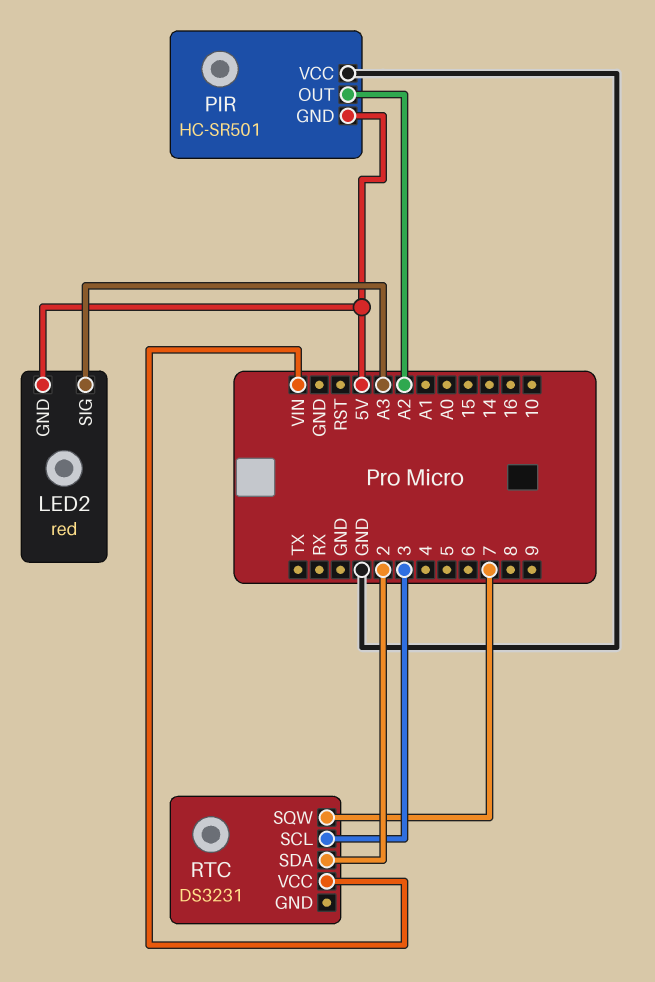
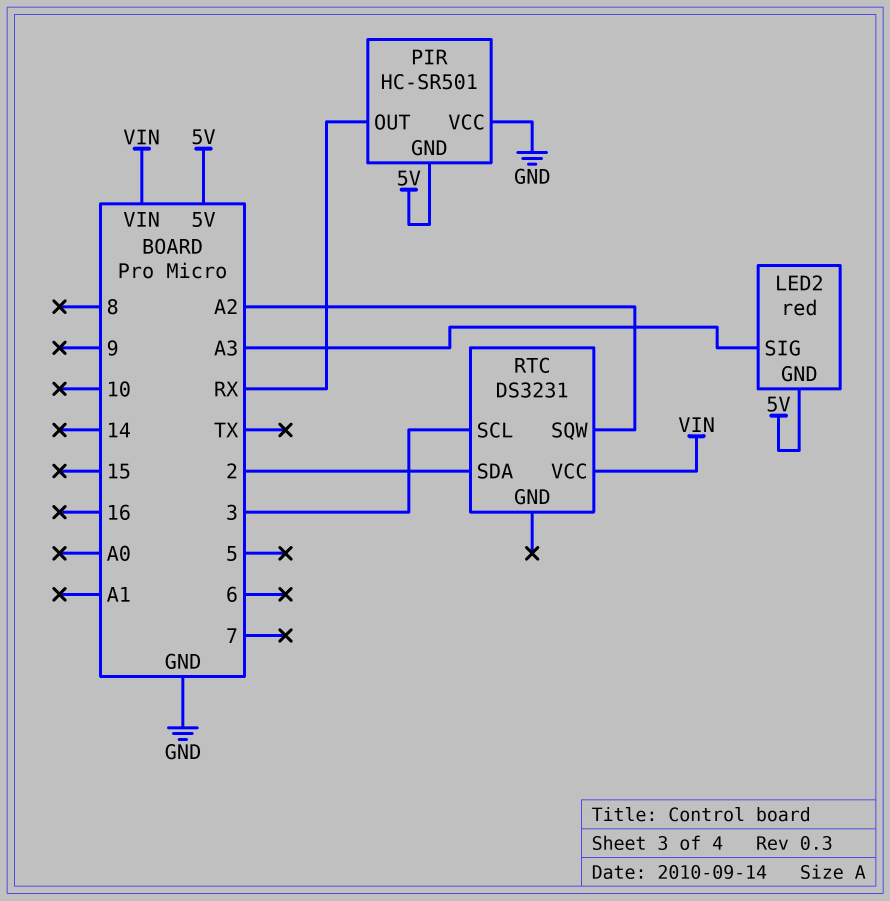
PIR pin OUT: A2 -> RX
RTC pin SQW: 7 -> A2

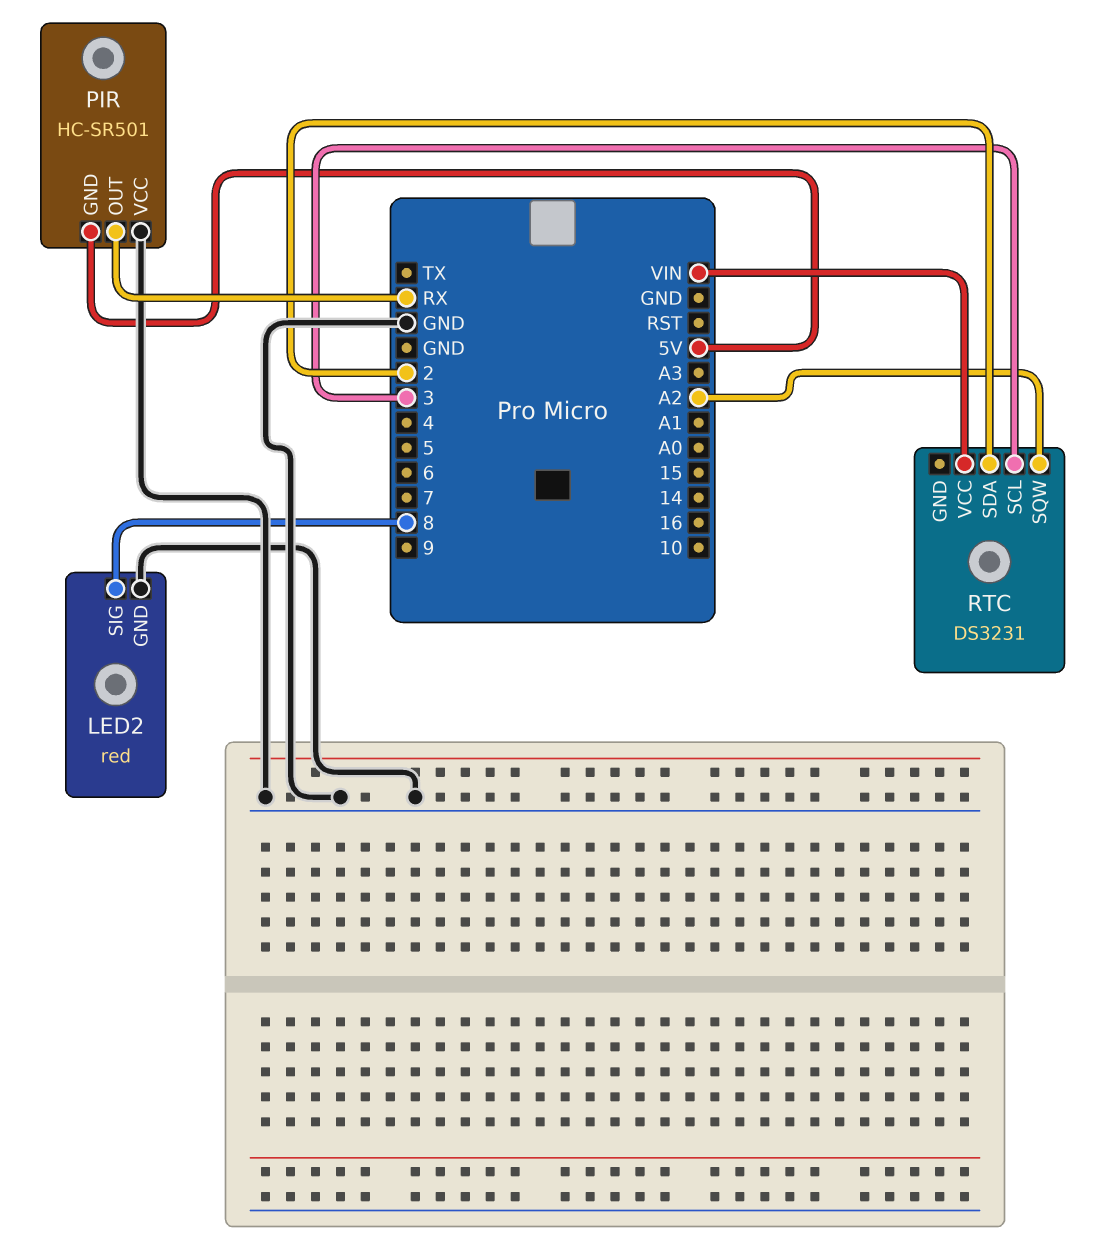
LED2 pin GND: 5V -> GND
LED2 pin SIG: A3 -> 8

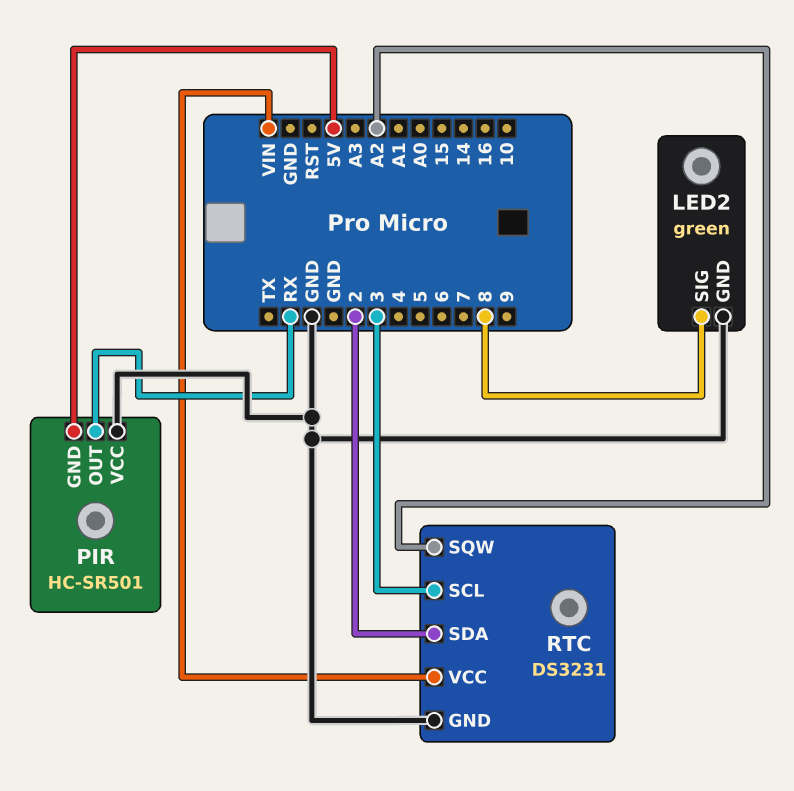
LED2: red -> green
RTC pin GND: none -> GND

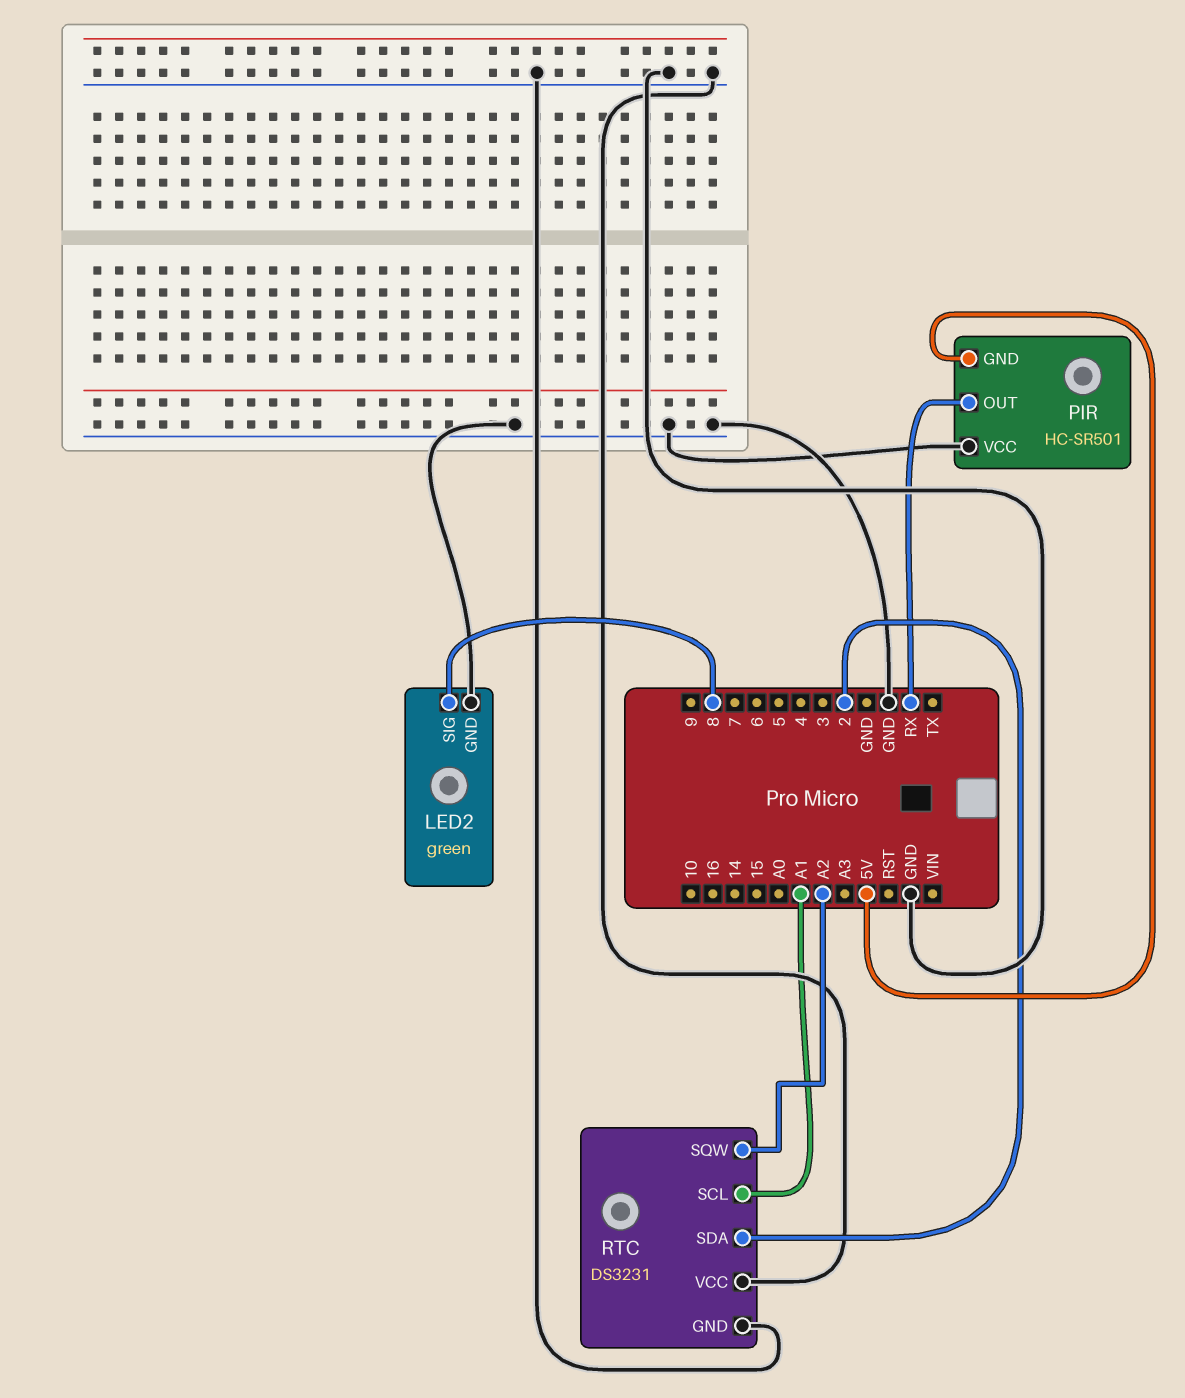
RTC pin SCL: 3 -> A1
RTC pin VCC: VIN -> GND

